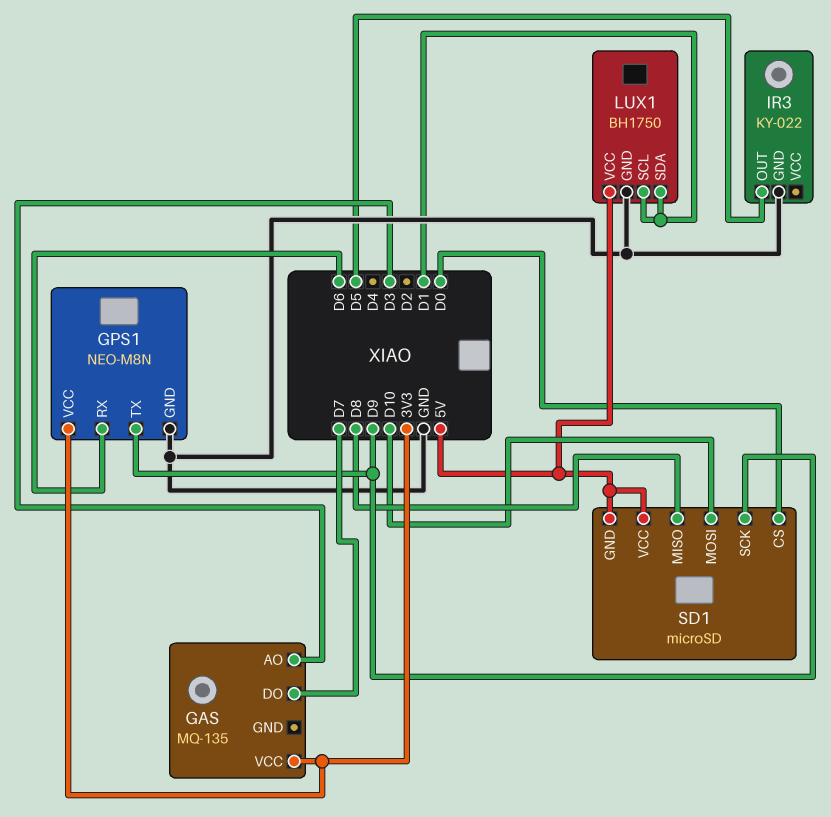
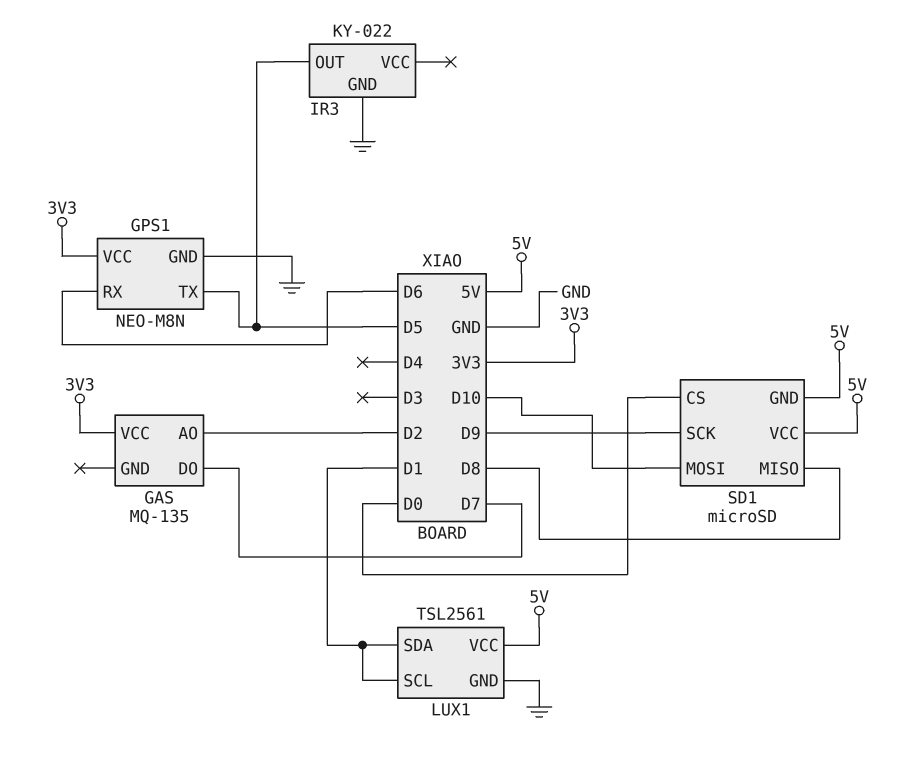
GAS pin AO: D3 -> D2
GPS1 pin TX: D9 -> D5
LUX1: BH1750 -> TSL2561

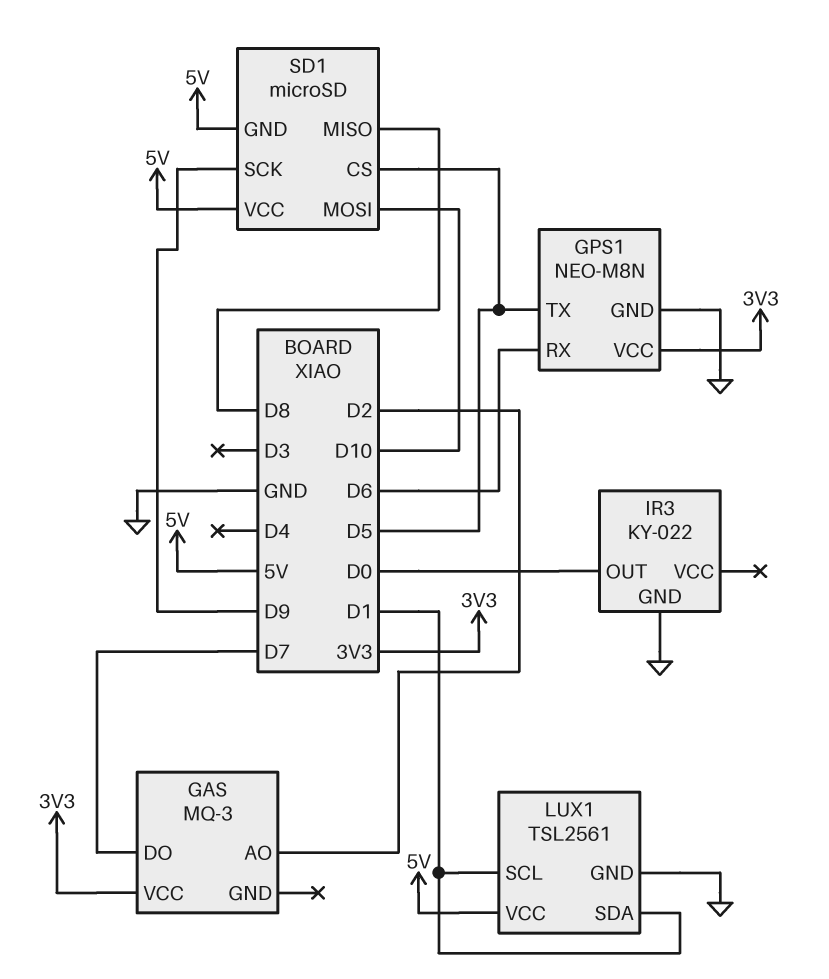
GAS: MQ-135 -> MQ-3
IR3 pin OUT: D5 -> D0
SD1 pin CS: D0 -> D5

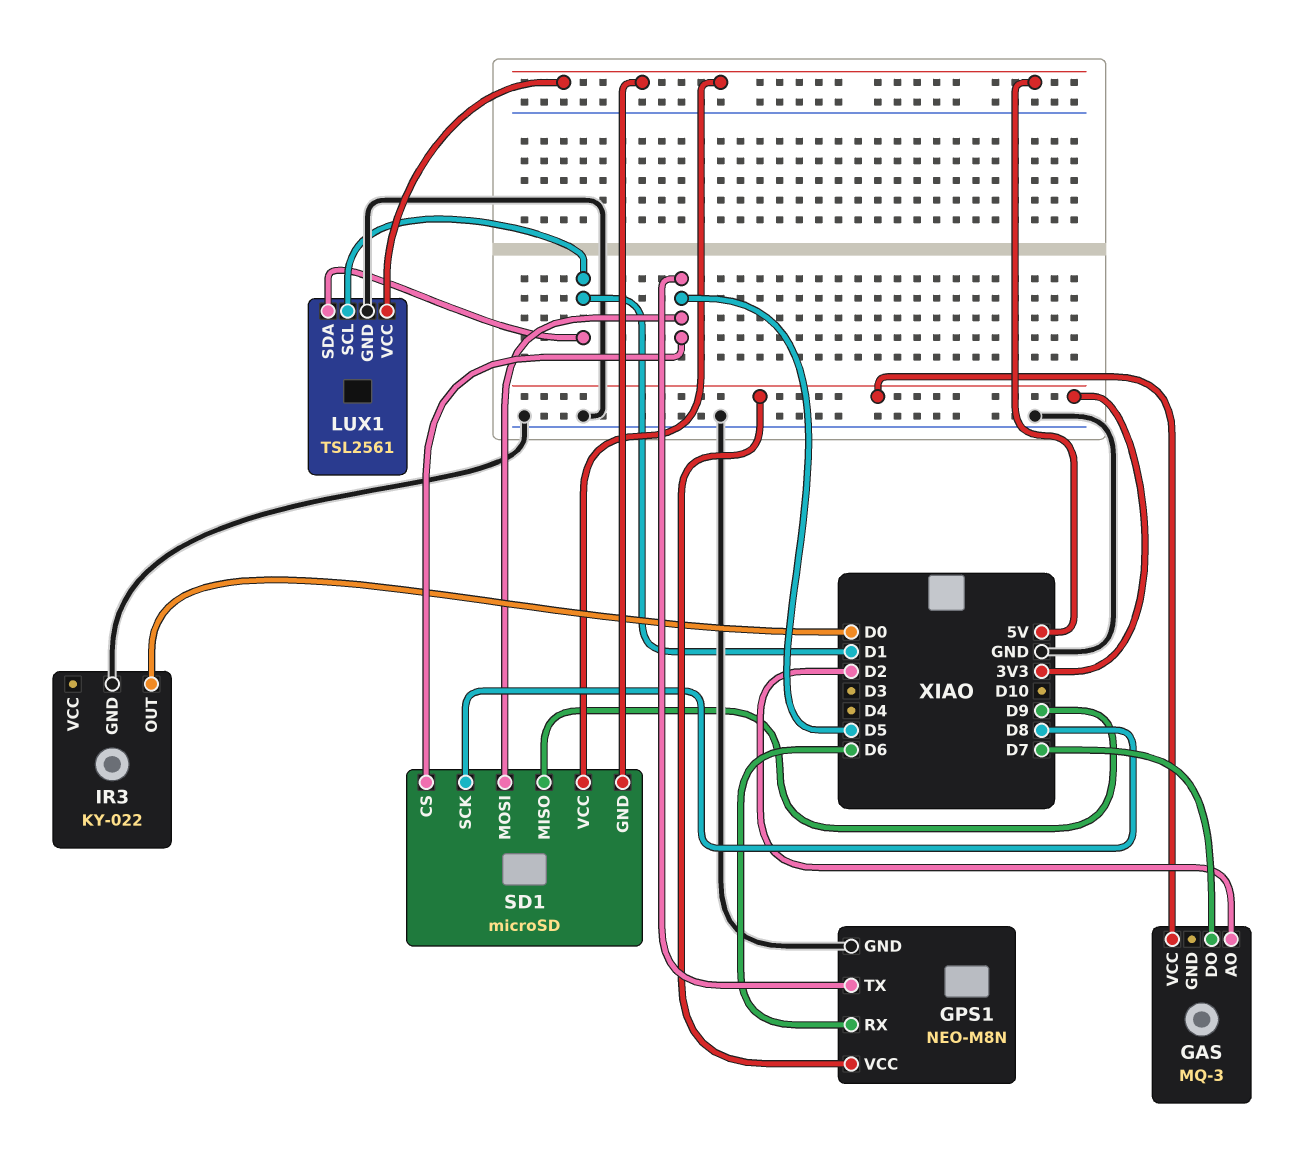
SD1 pin MISO: D8 -> D9
SD1 pin MOSI: D10 -> D5
SD1 pin SCK: D9 -> D8

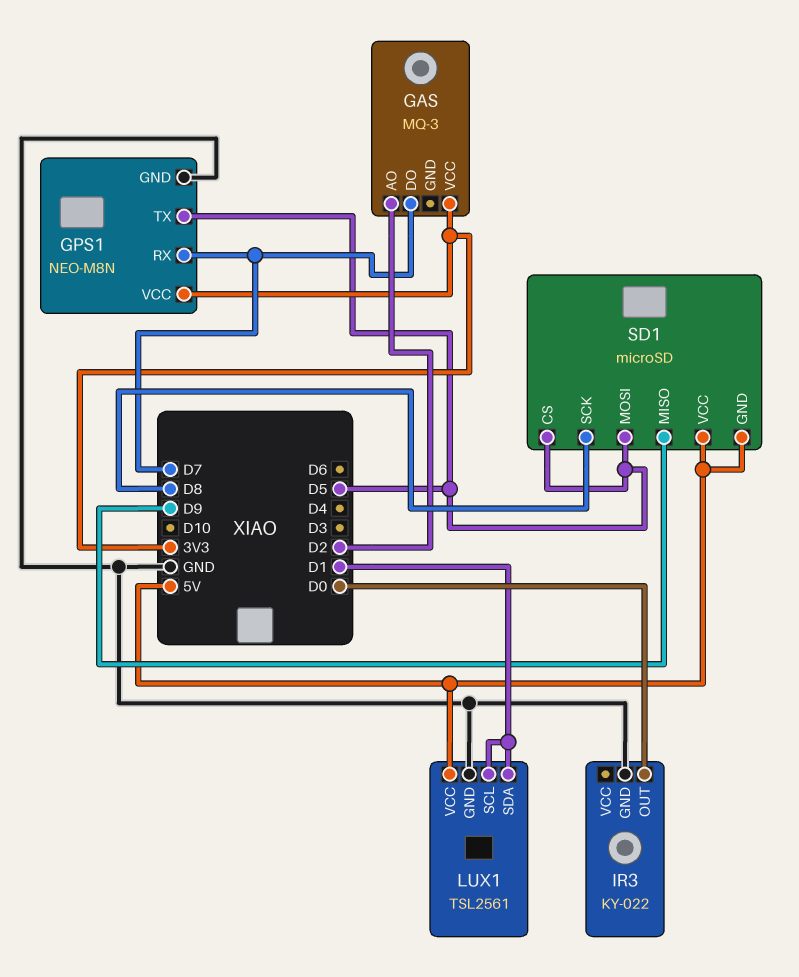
GPS1 pin RX: D6 -> D7

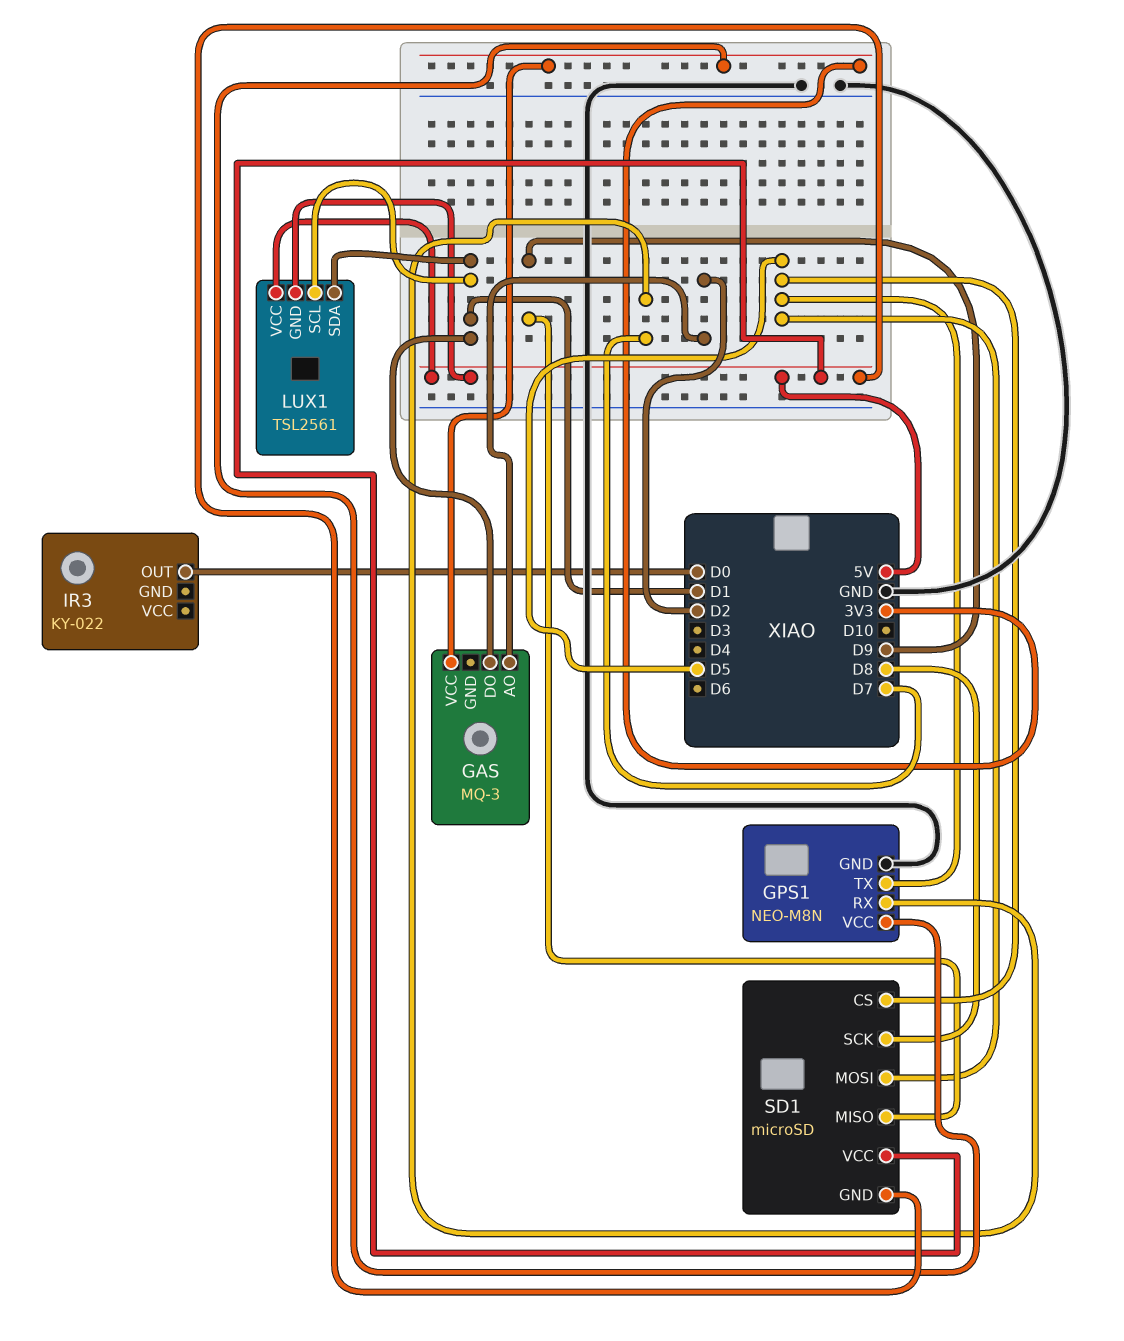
GAS pin DO: D7 -> D1
IR3 pin GND: GND -> none
LUX1 pin GND: GND -> 5V

